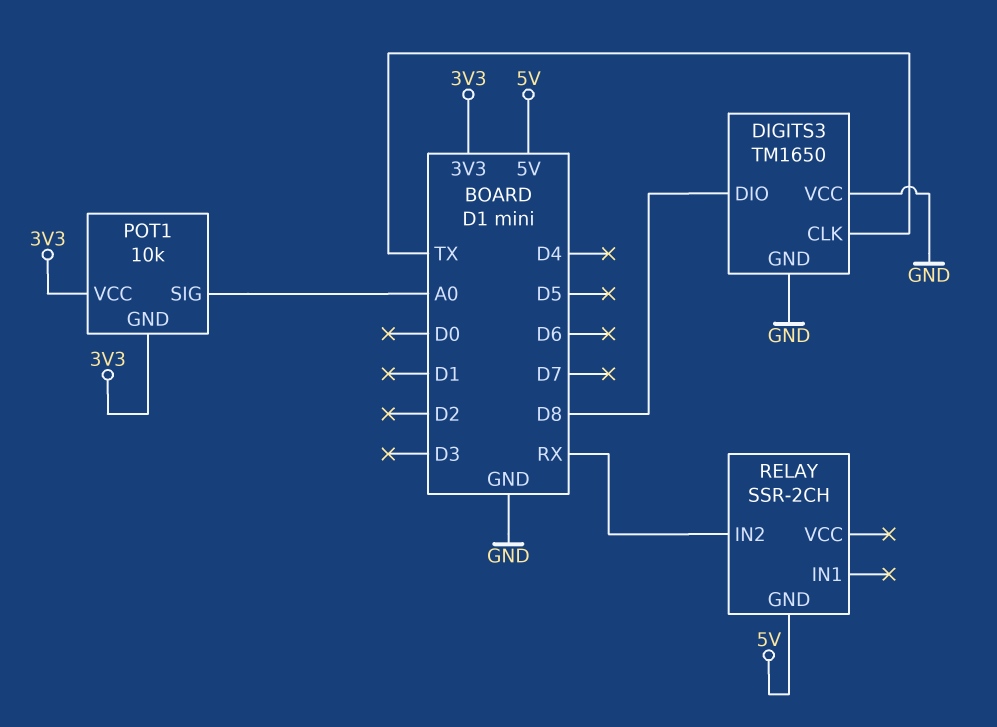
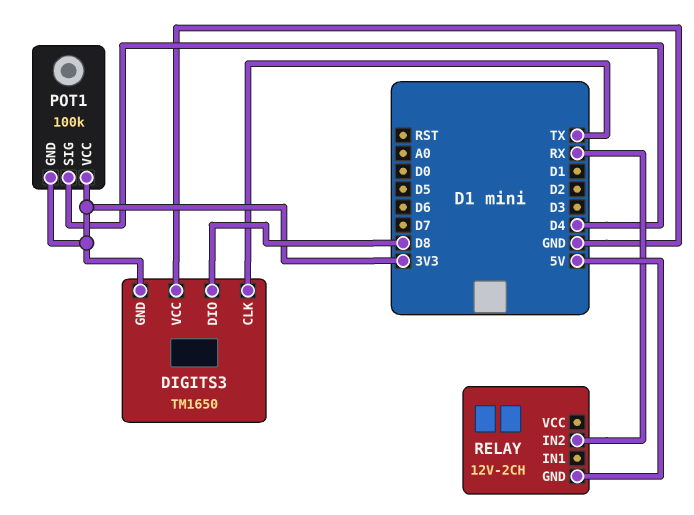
DIGITS3 pin GND: GND -> 3V3
POT1: 10k -> 100k
POT1 pin SIG: A0 -> D4
RELAY: SSR-2CH -> 12V-2CH

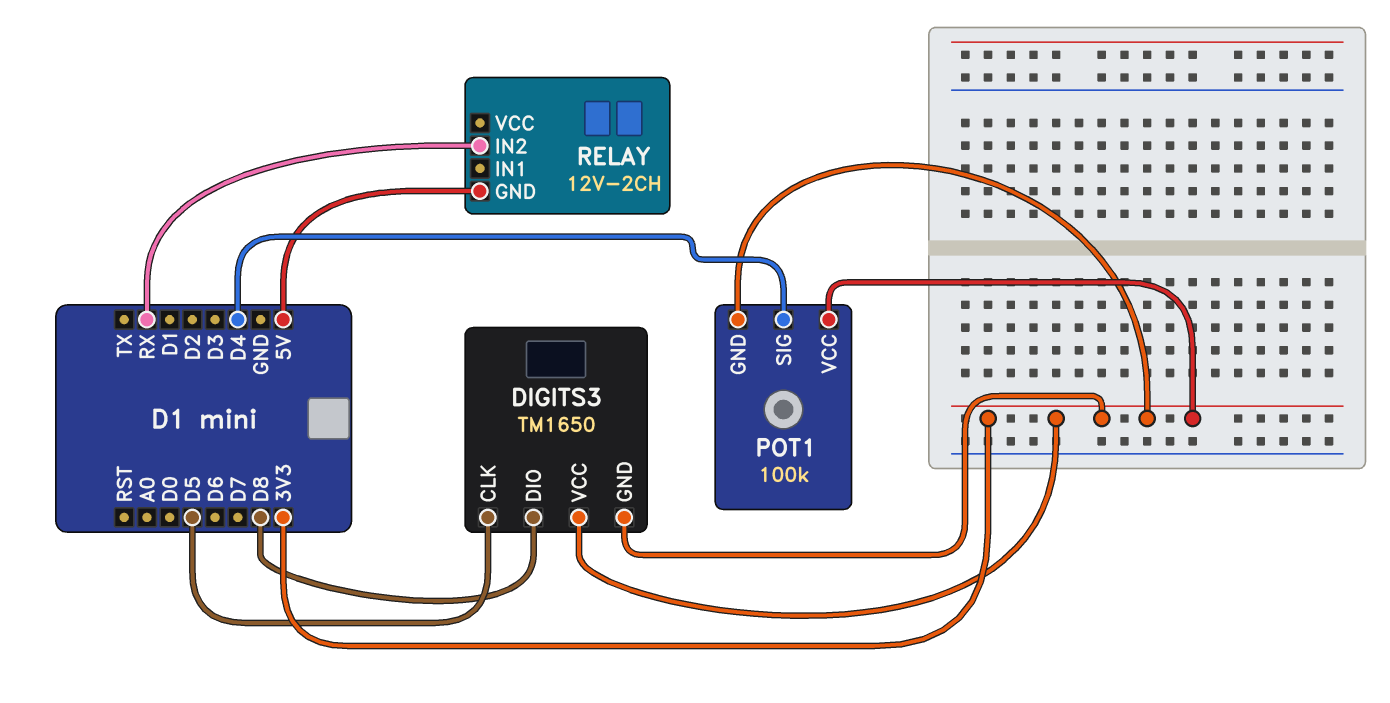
DIGITS3 pin CLK: TX -> D5
DIGITS3 pin VCC: GND -> 3V3

